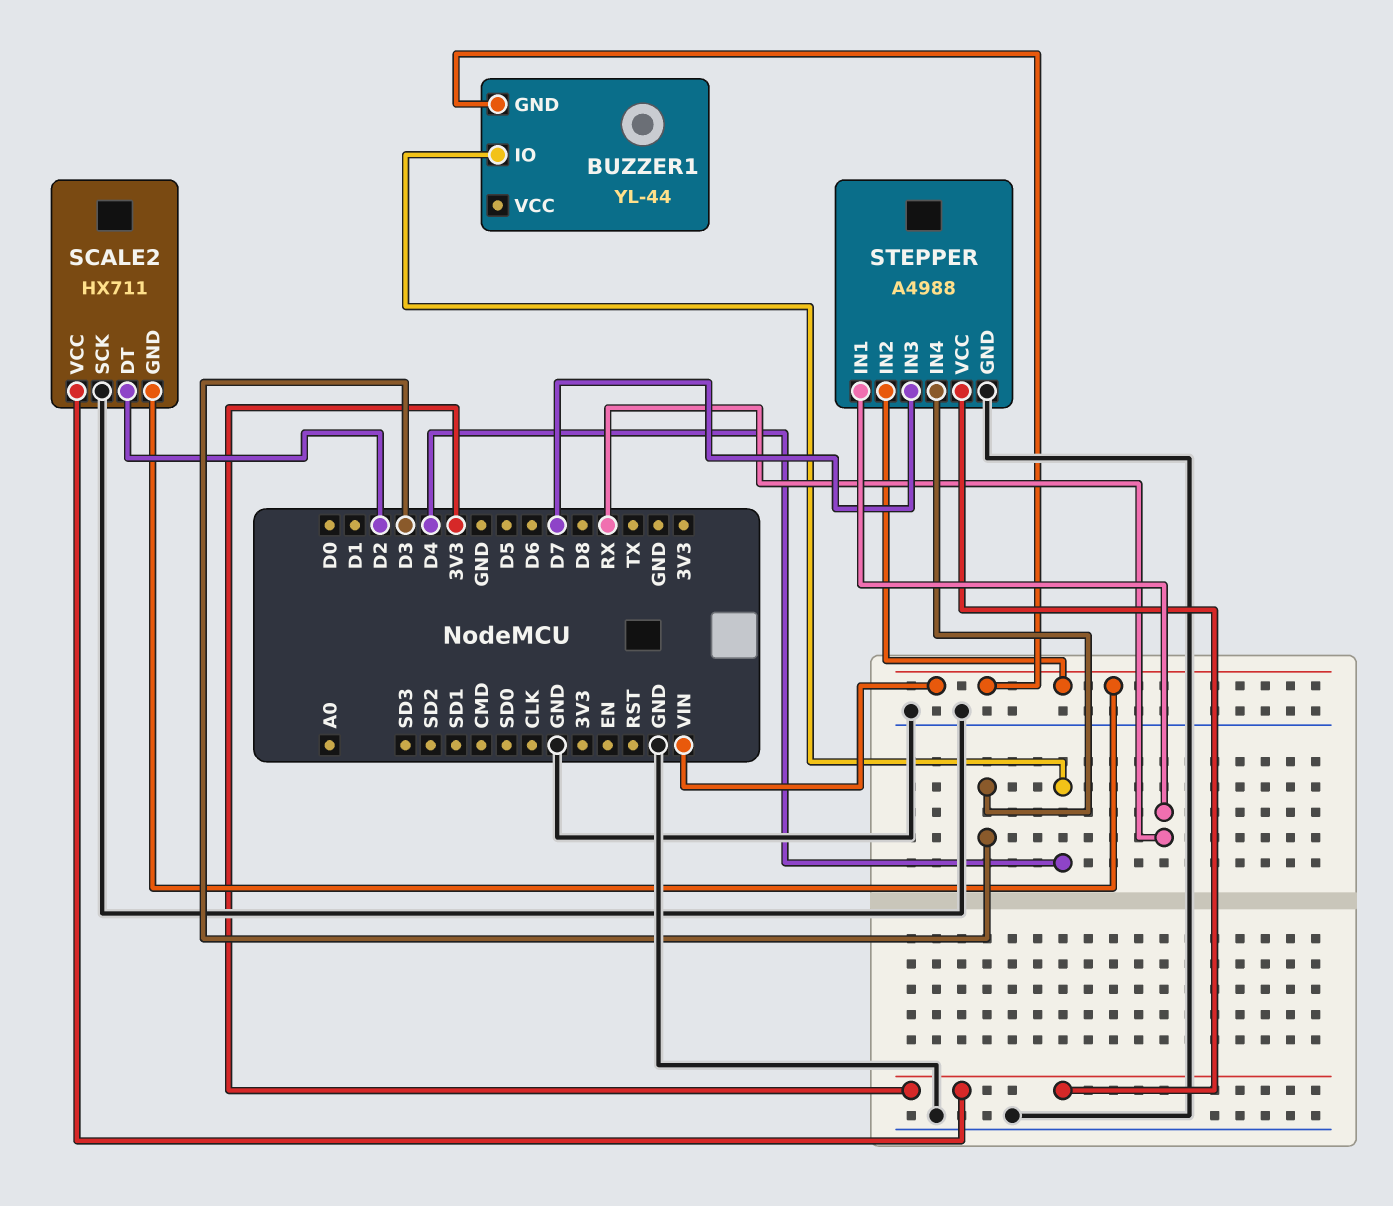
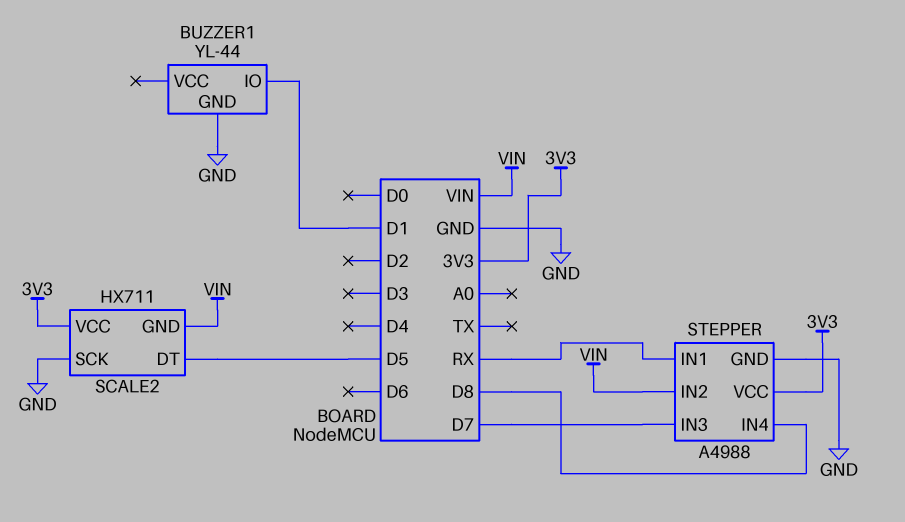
BUZZER1 pin GND: VIN -> GND
BUZZER1 pin IO: D4 -> D1
SCALE2 pin DT: D2 -> D5
STEPPER pin IN4: D3 -> D8

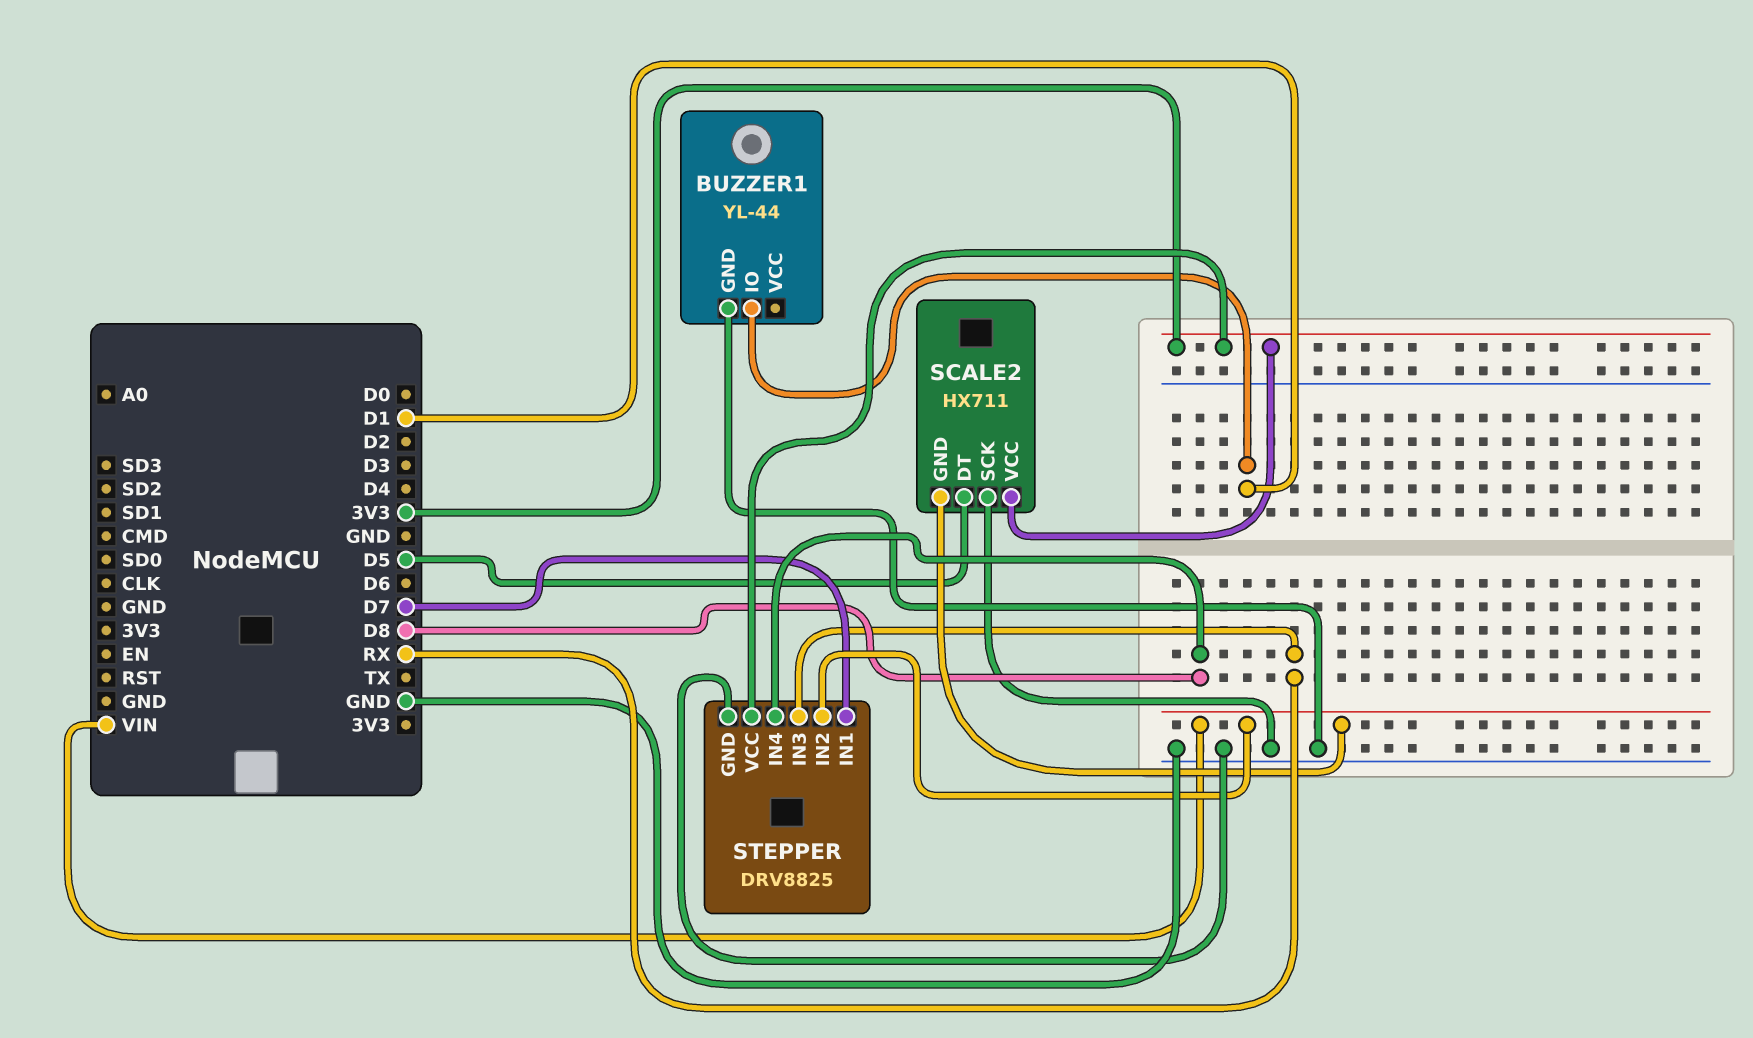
STEPPER: A4988 -> DRV8825
STEPPER pin IN1: RX -> D7
STEPPER pin IN3: D7 -> RX

